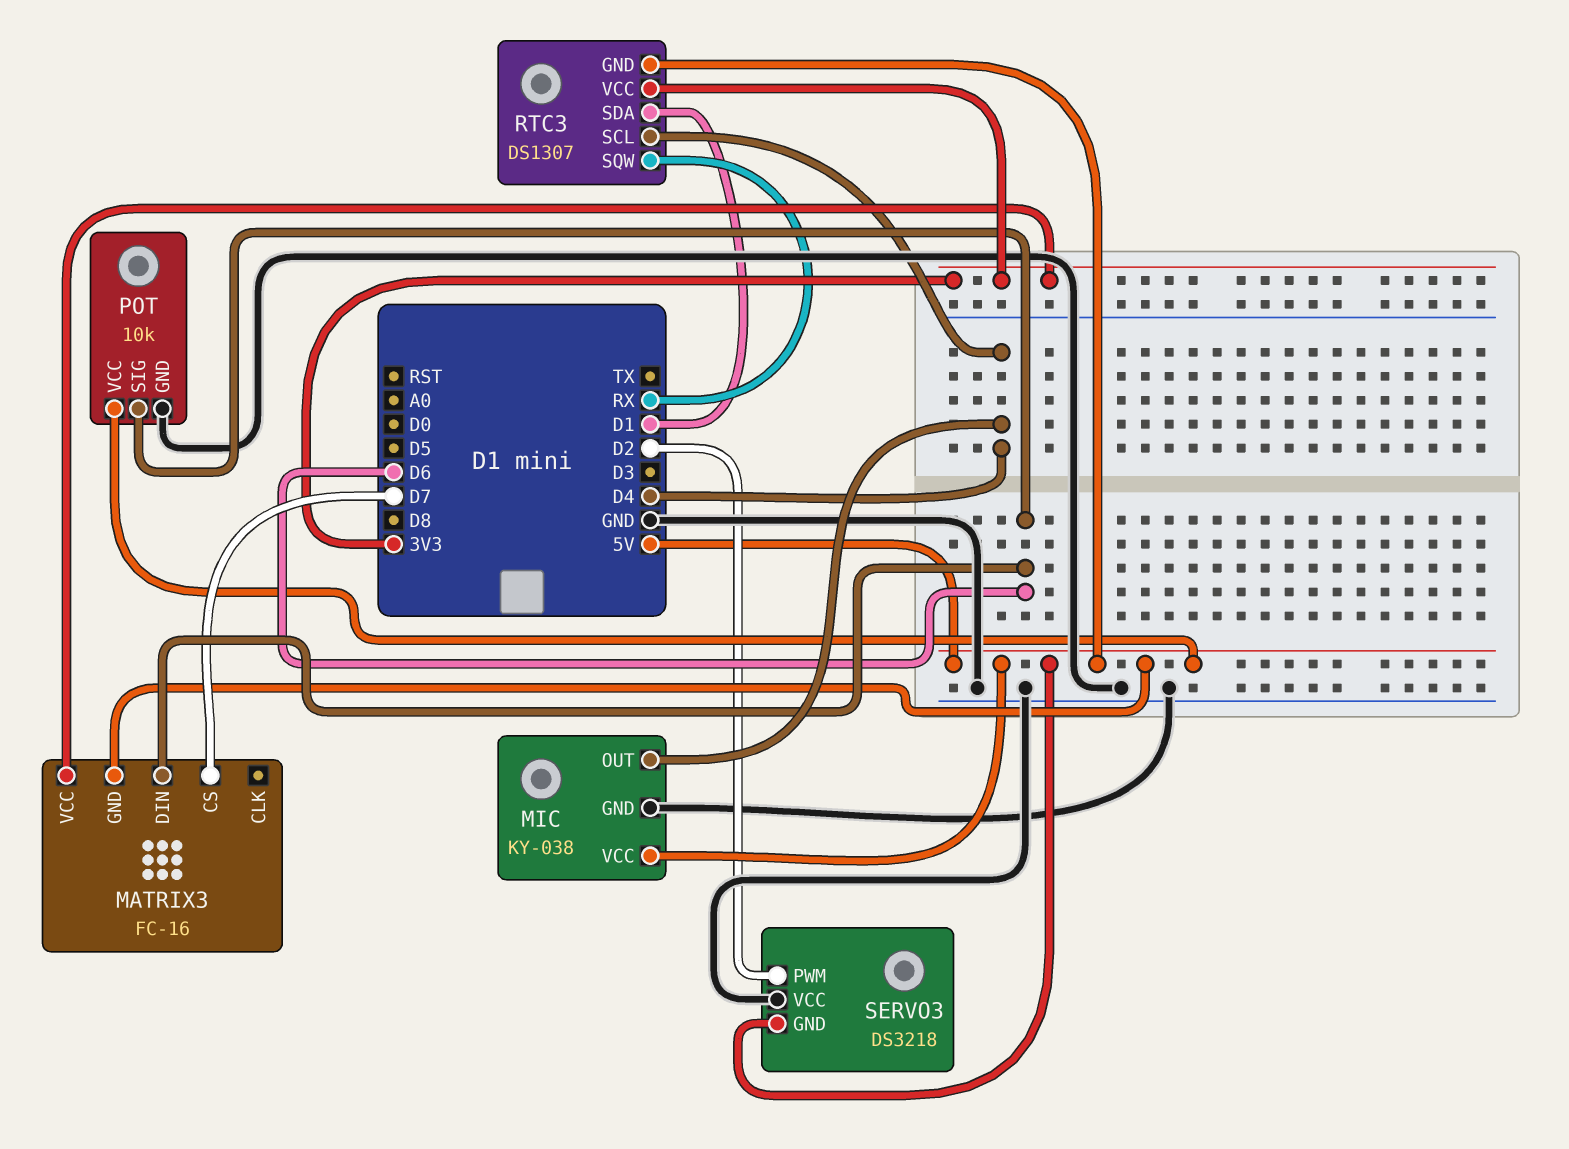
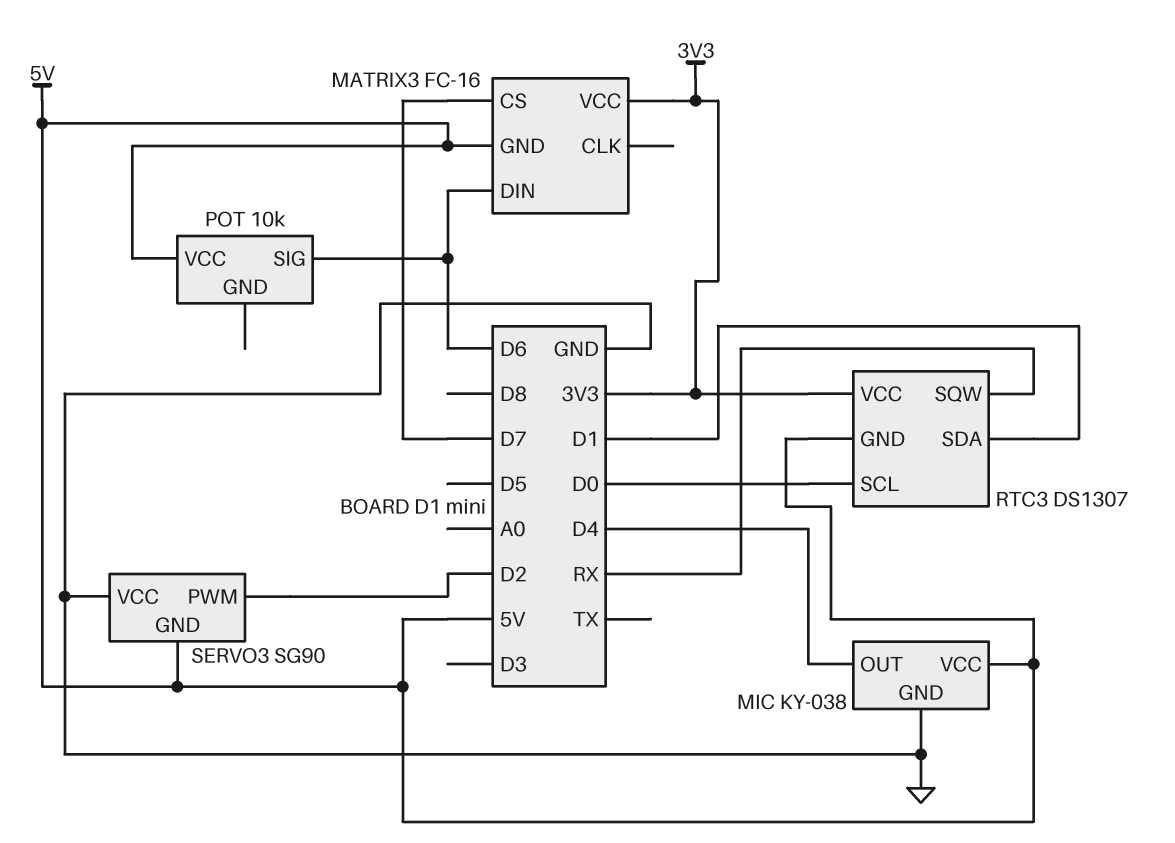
POT pin GND: GND -> none
RTC3 pin SCL: D4 -> D0
SERVO3: DS3218 -> SG90

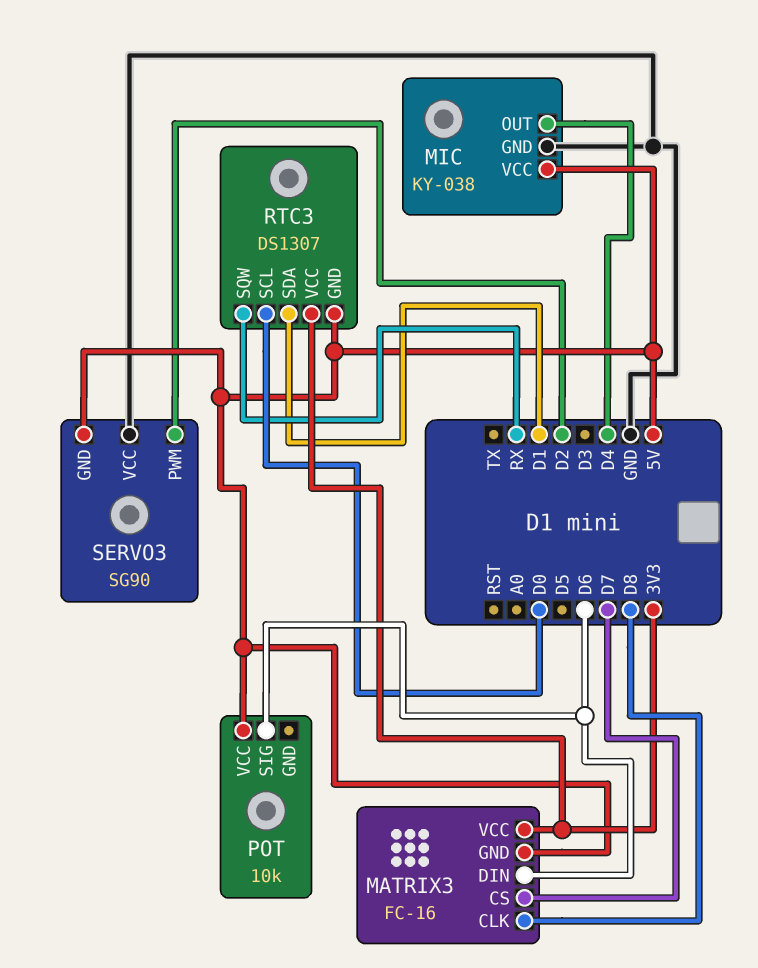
MATRIX3 pin CLK: none -> D8

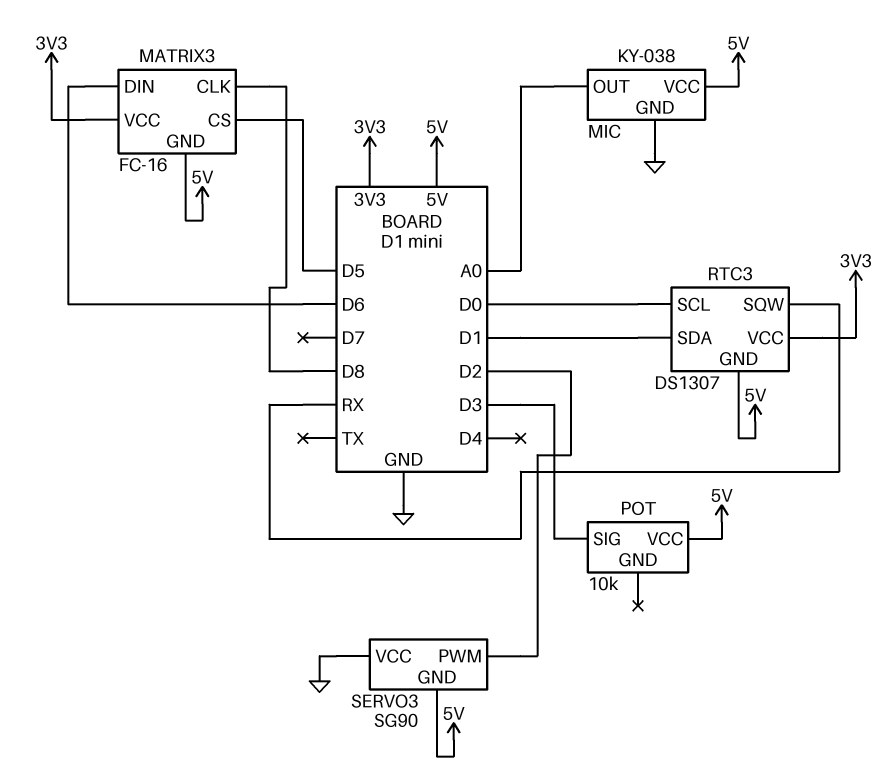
MATRIX3 pin CS: D7 -> D5
MIC pin OUT: D4 -> A0
POT pin SIG: D6 -> D3

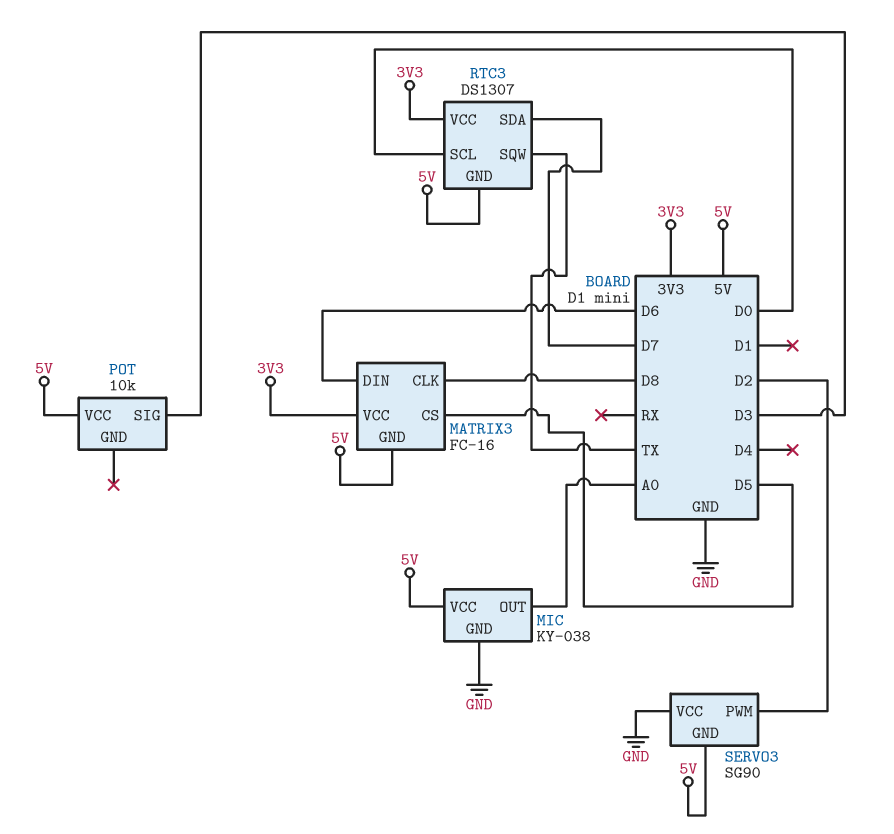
RTC3 pin SDA: D1 -> D7
RTC3 pin SQW: RX -> TX

